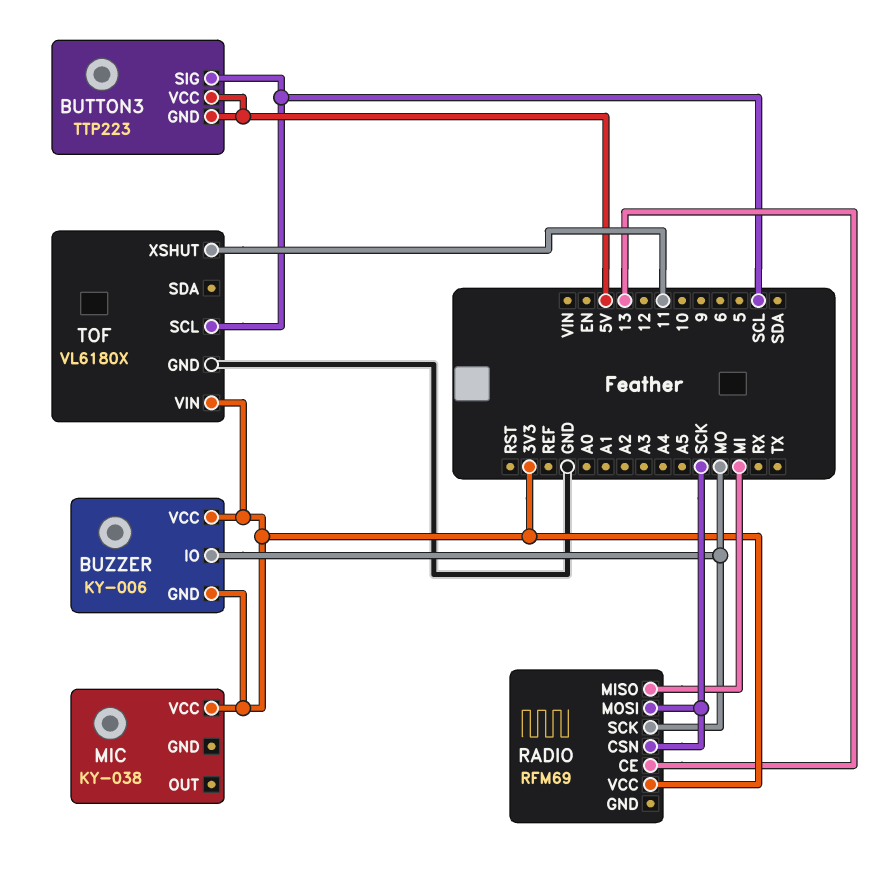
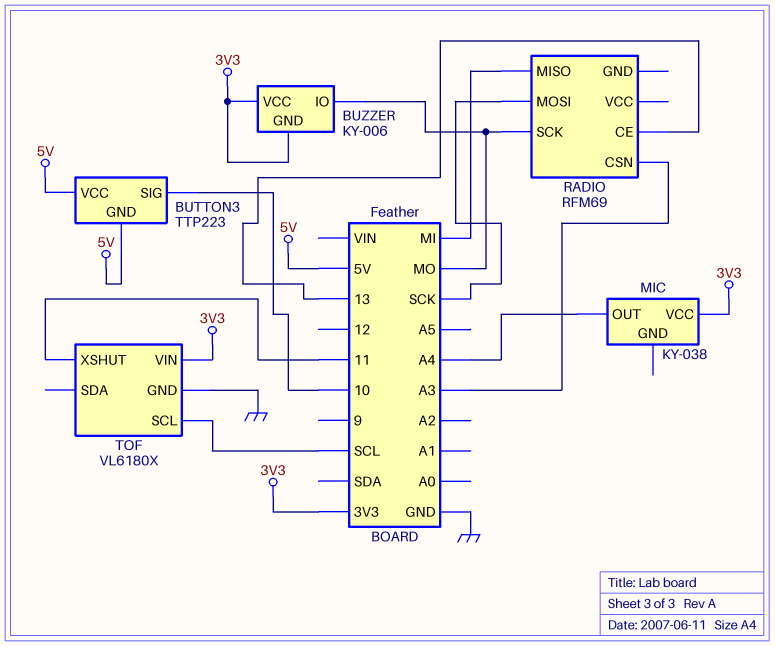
BUTTON3 pin SIG: SCL -> 10
MIC pin OUT: none -> A4
RADIO pin CSN: SCK -> A3
RADIO pin VCC: 3V3 -> none

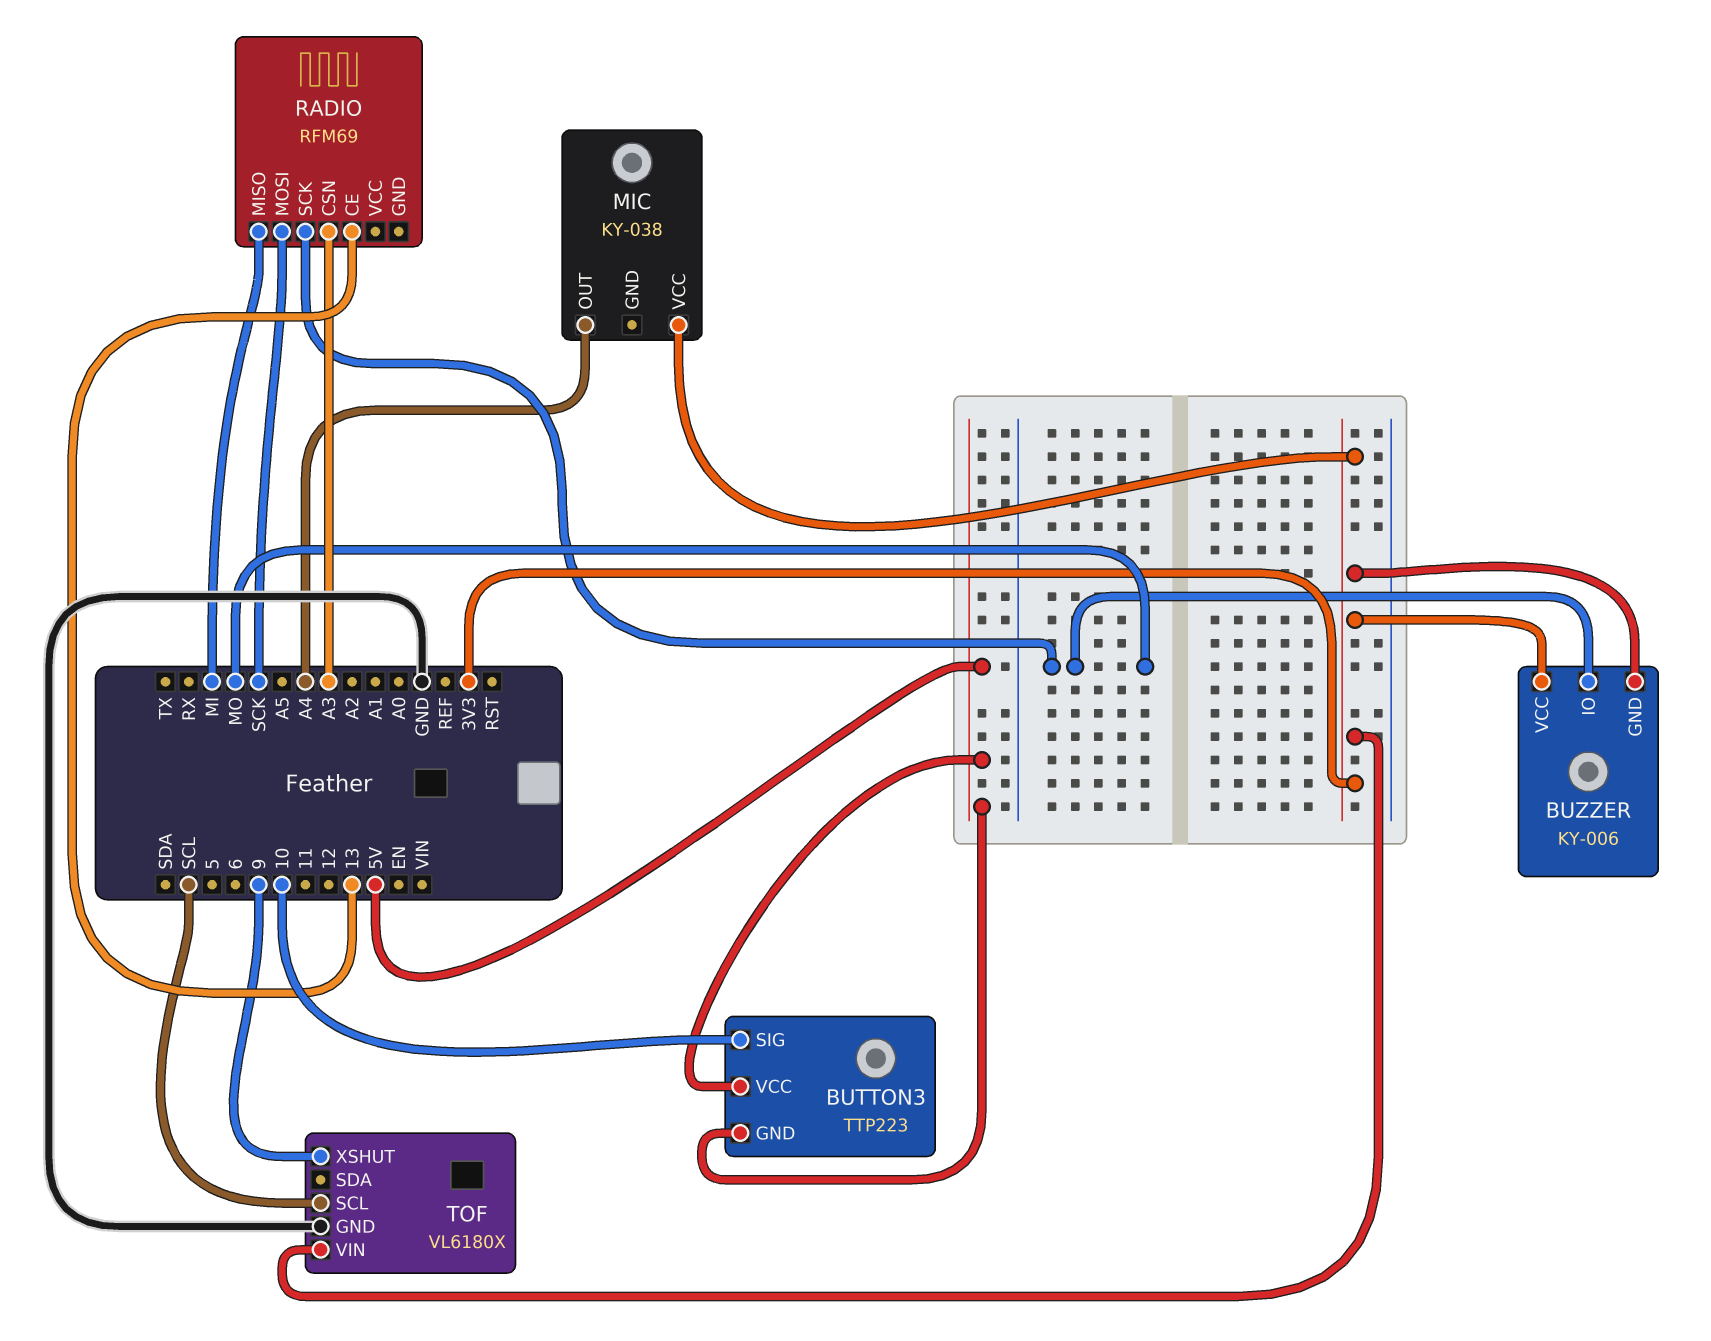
TOF pin XSHUT: 11 -> 9

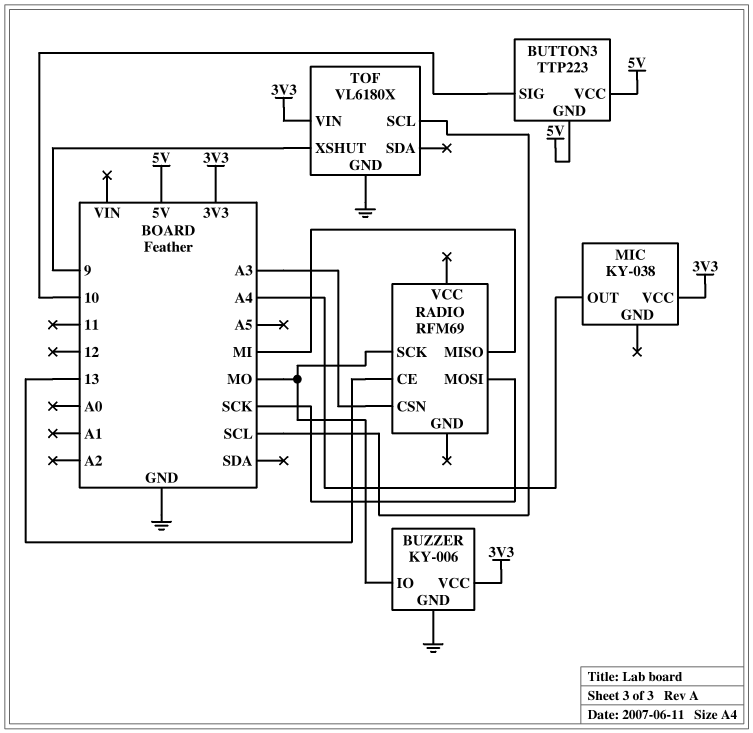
BUZZER pin GND: 3V3 -> GND

